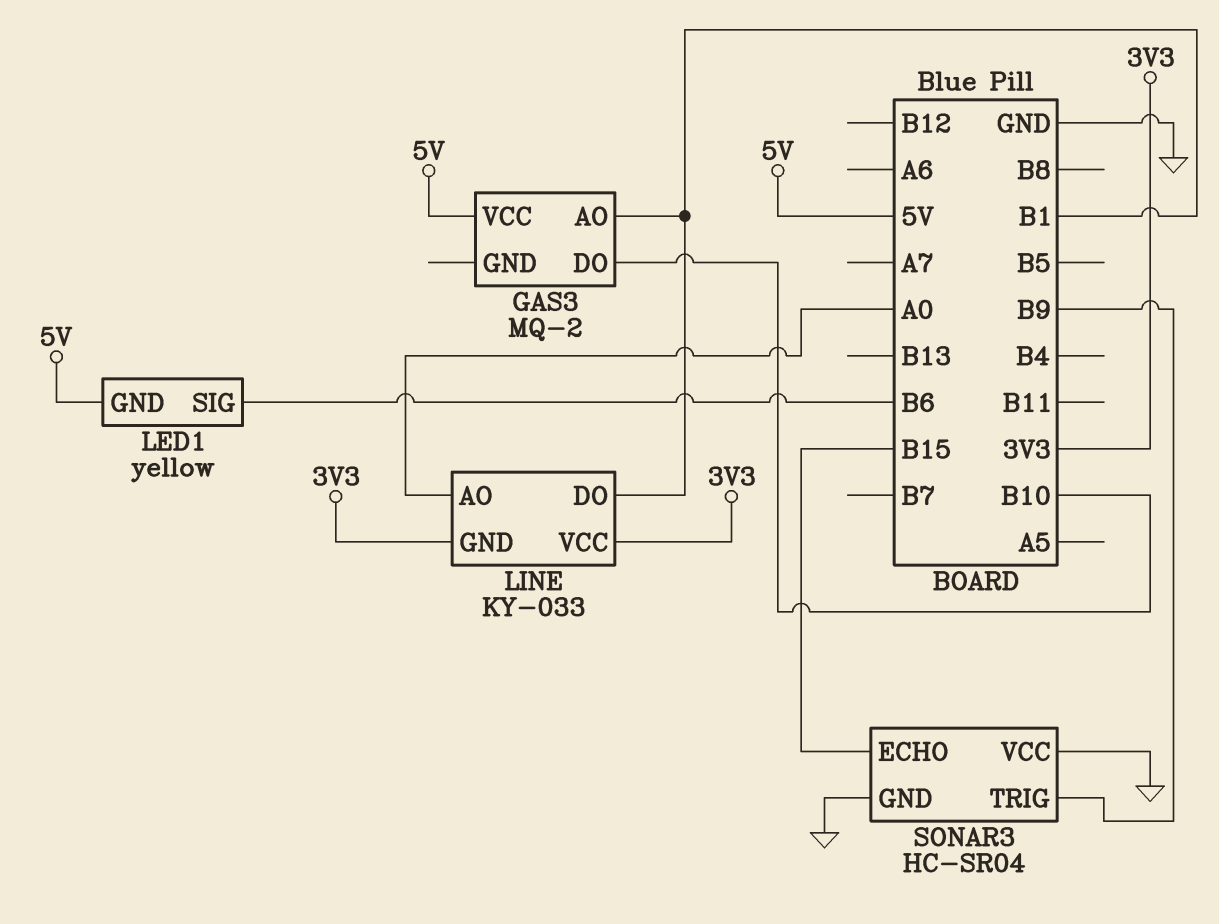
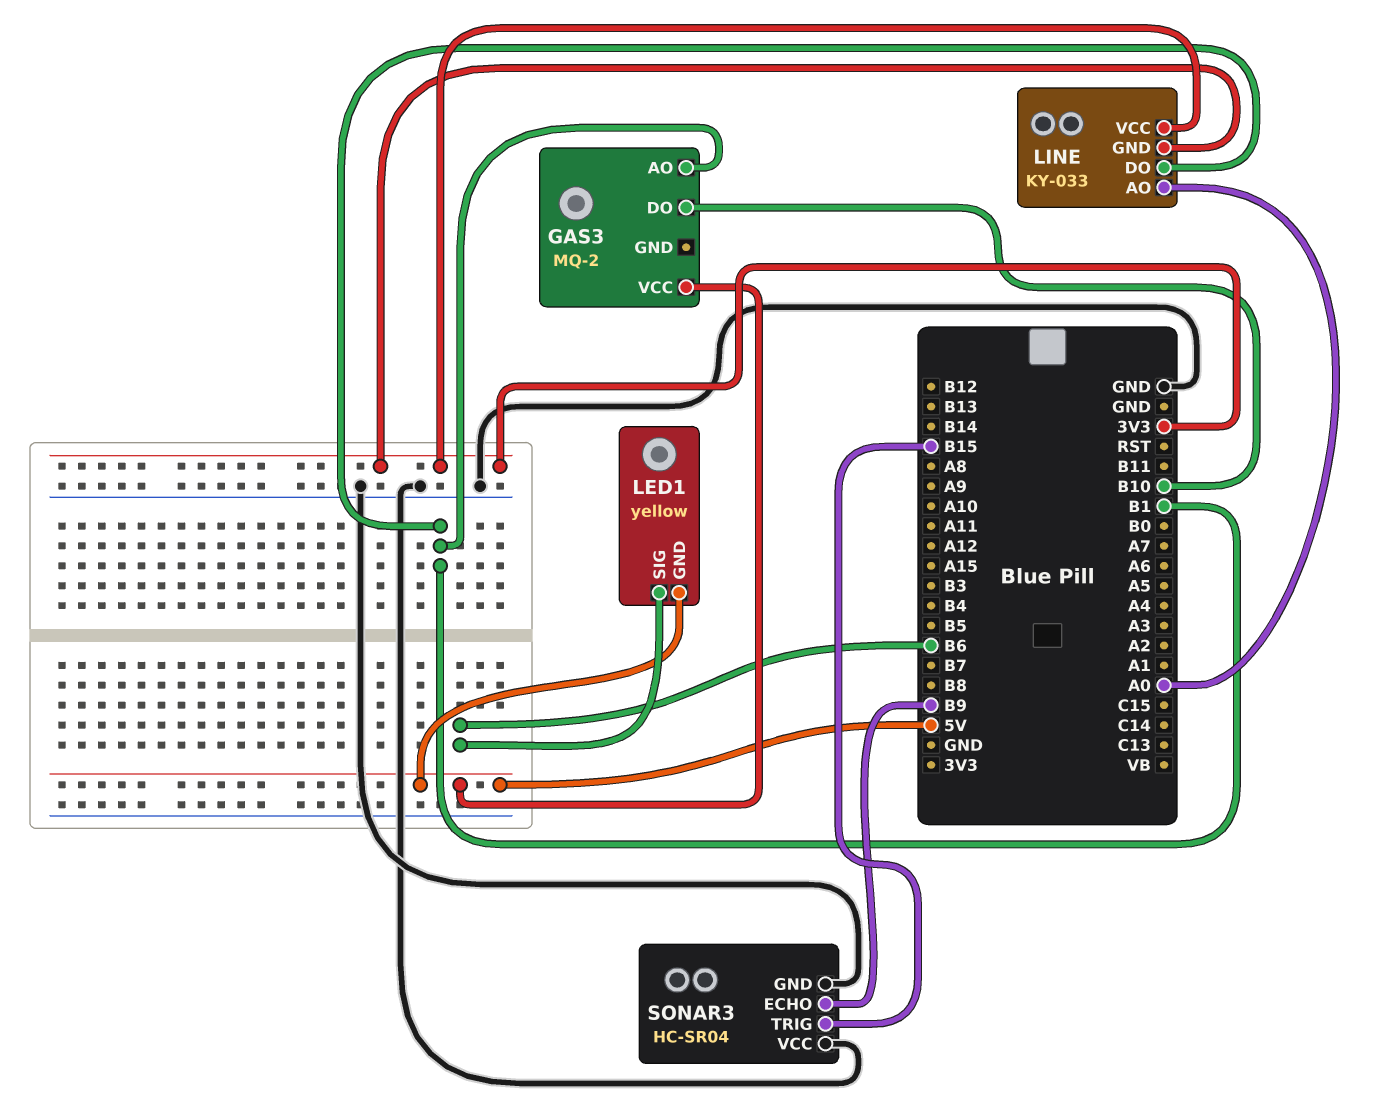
SONAR3 pin ECHO: B15 -> B9
SONAR3 pin TRIG: B9 -> B15

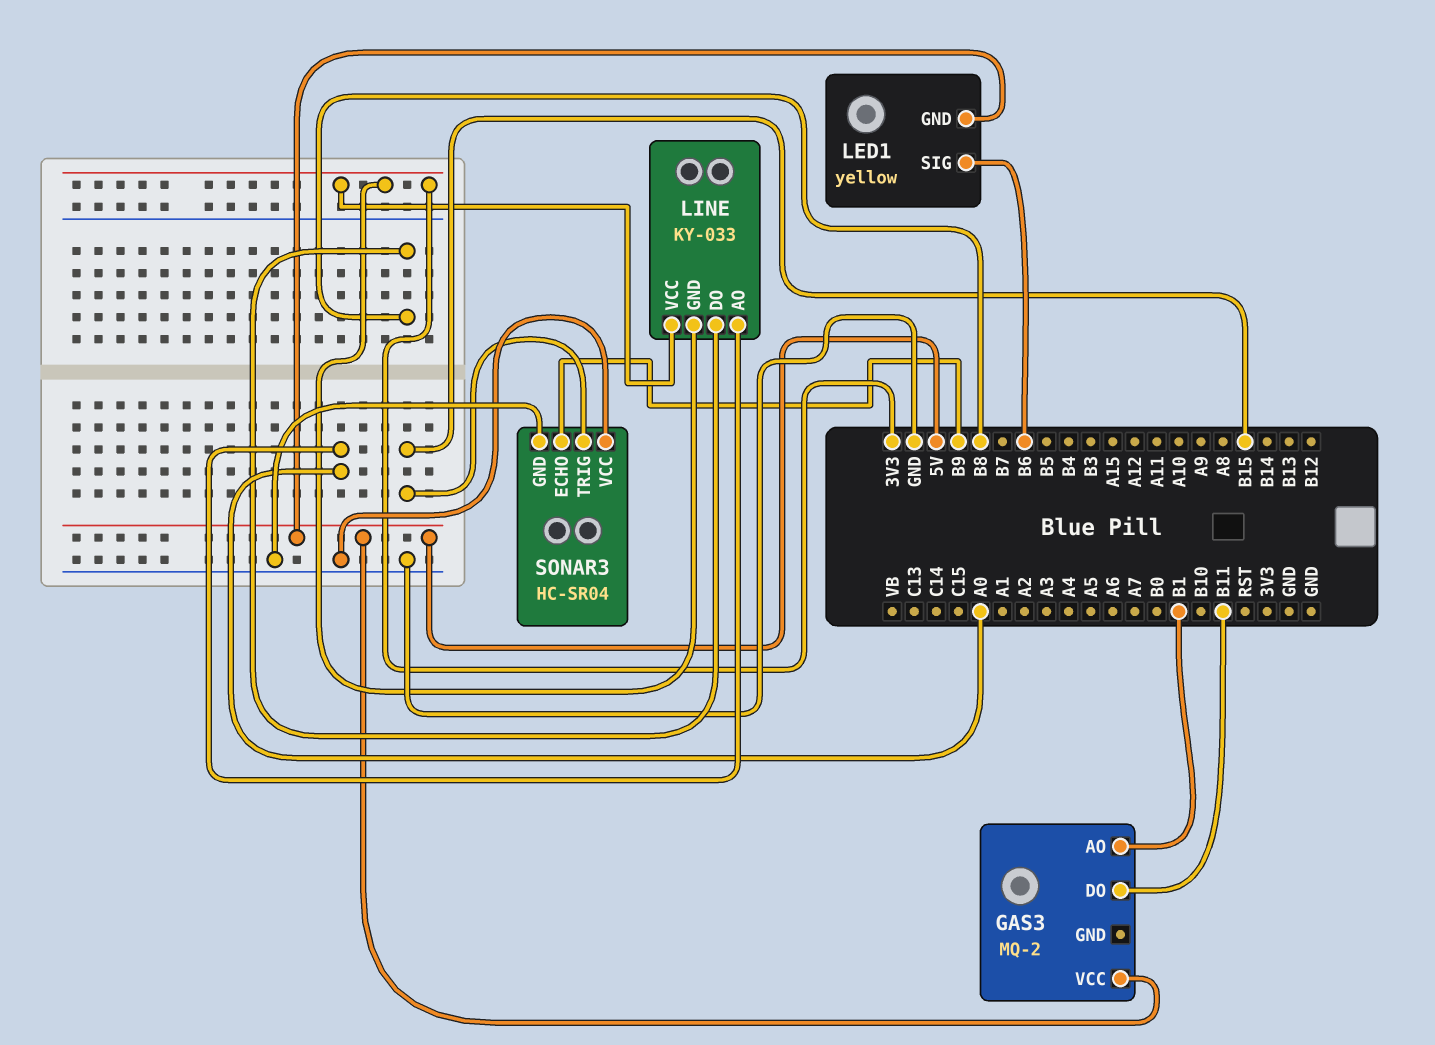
GAS3 pin DO: B10 -> B11
LINE pin DO: B1 -> B8

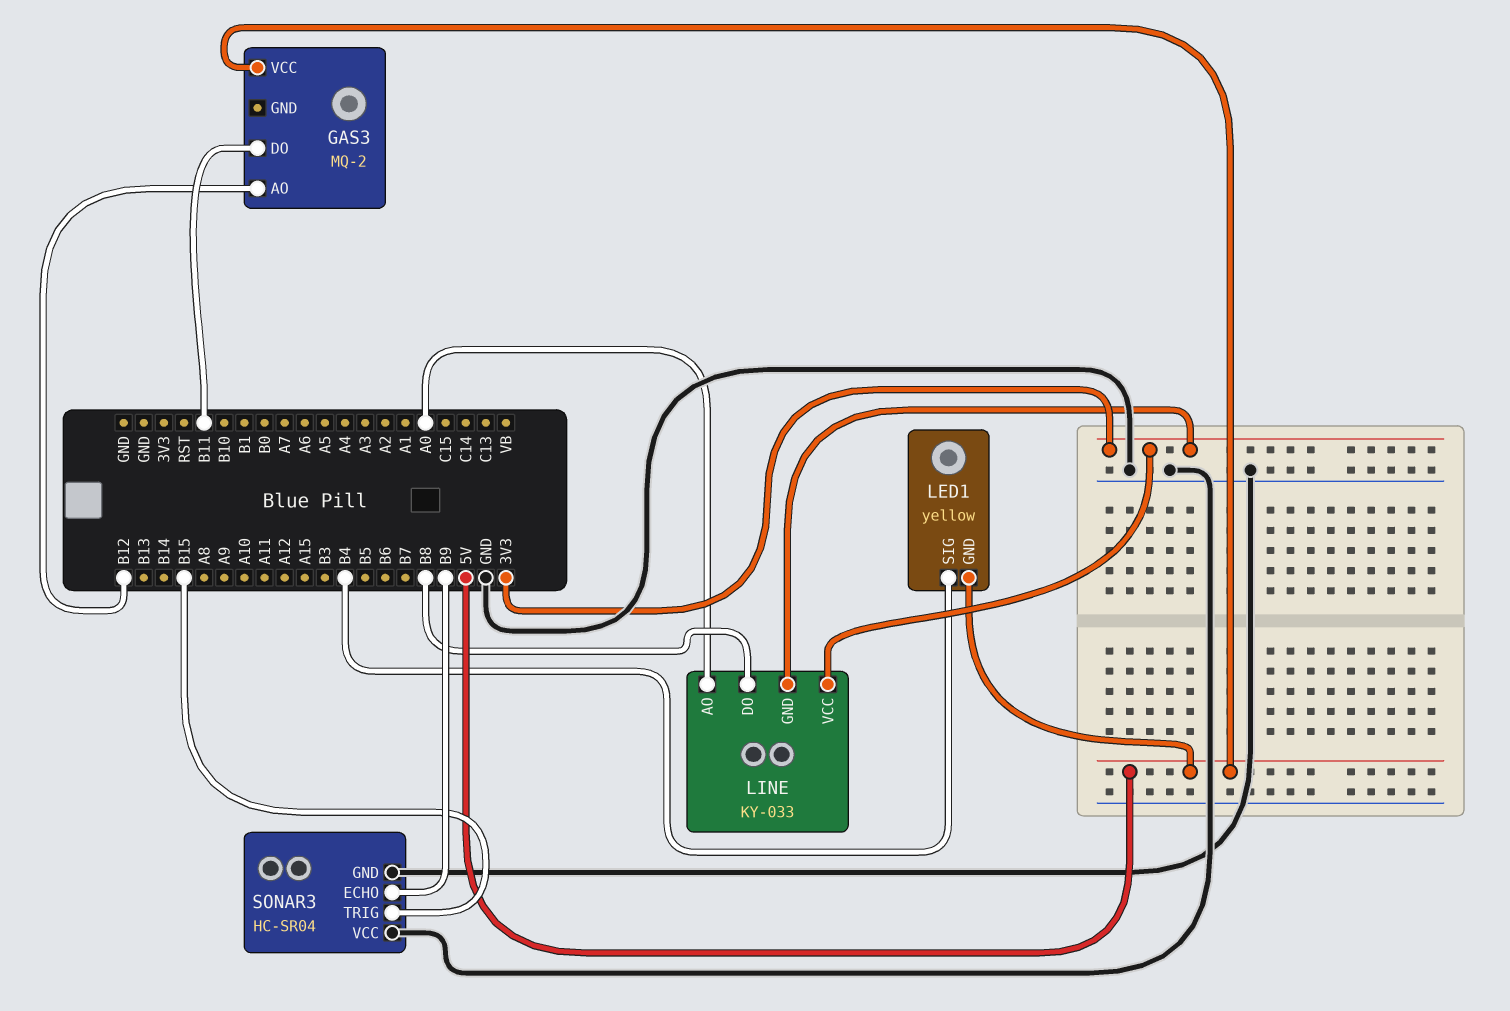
GAS3 pin AO: B1 -> B12
LED1 pin SIG: B6 -> B4

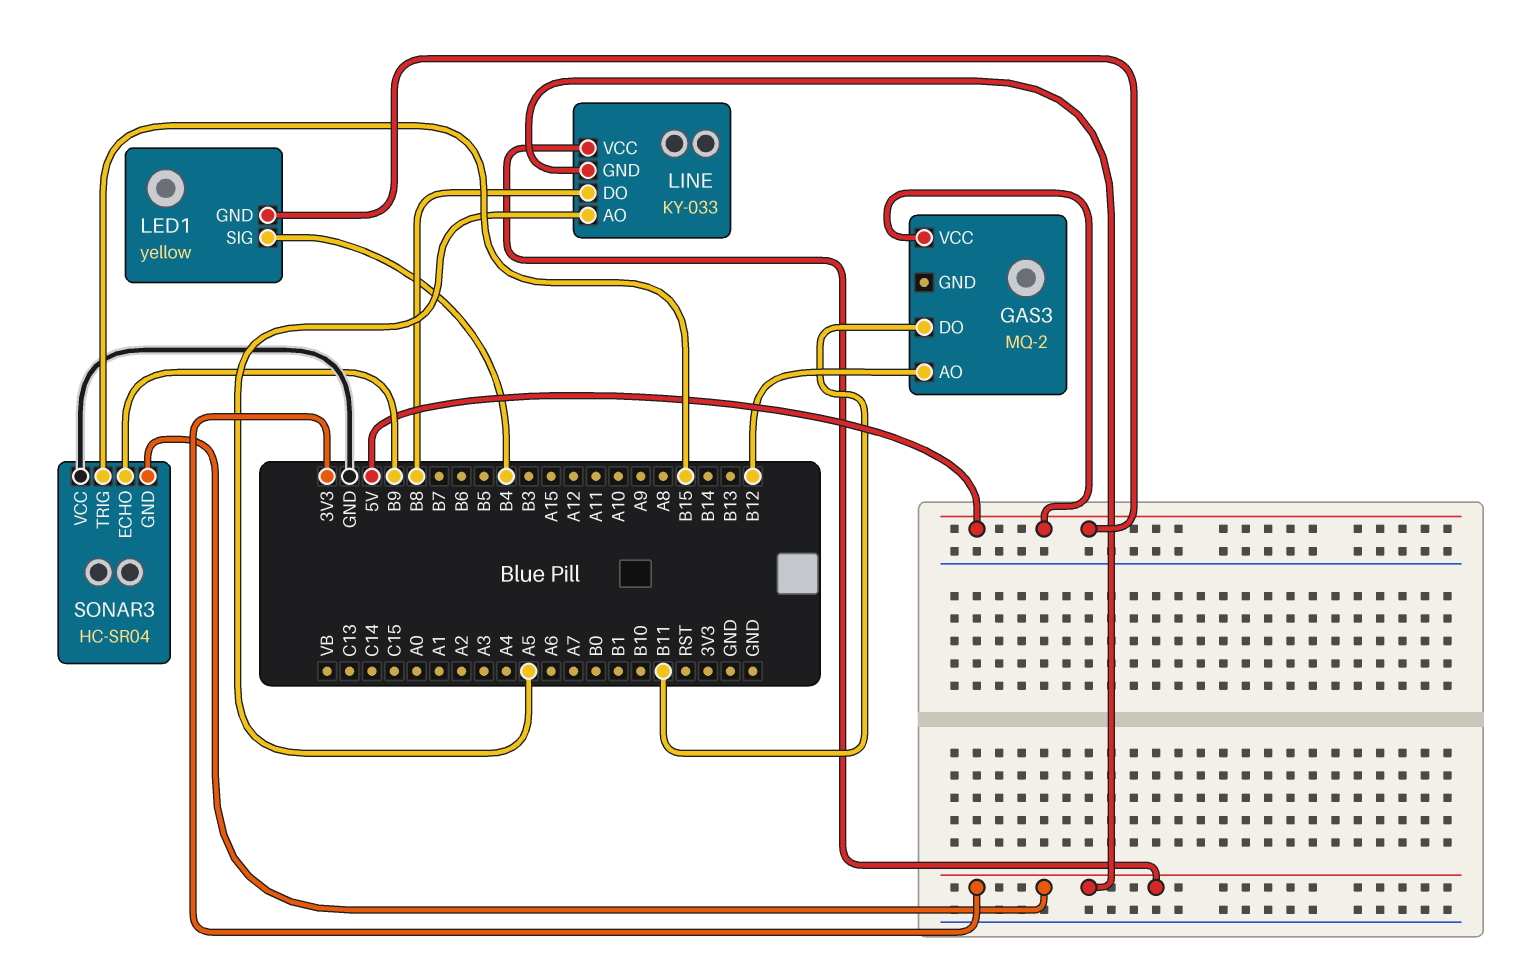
LINE pin AO: A0 -> A5
SONAR3 pin GND: GND -> 3V3

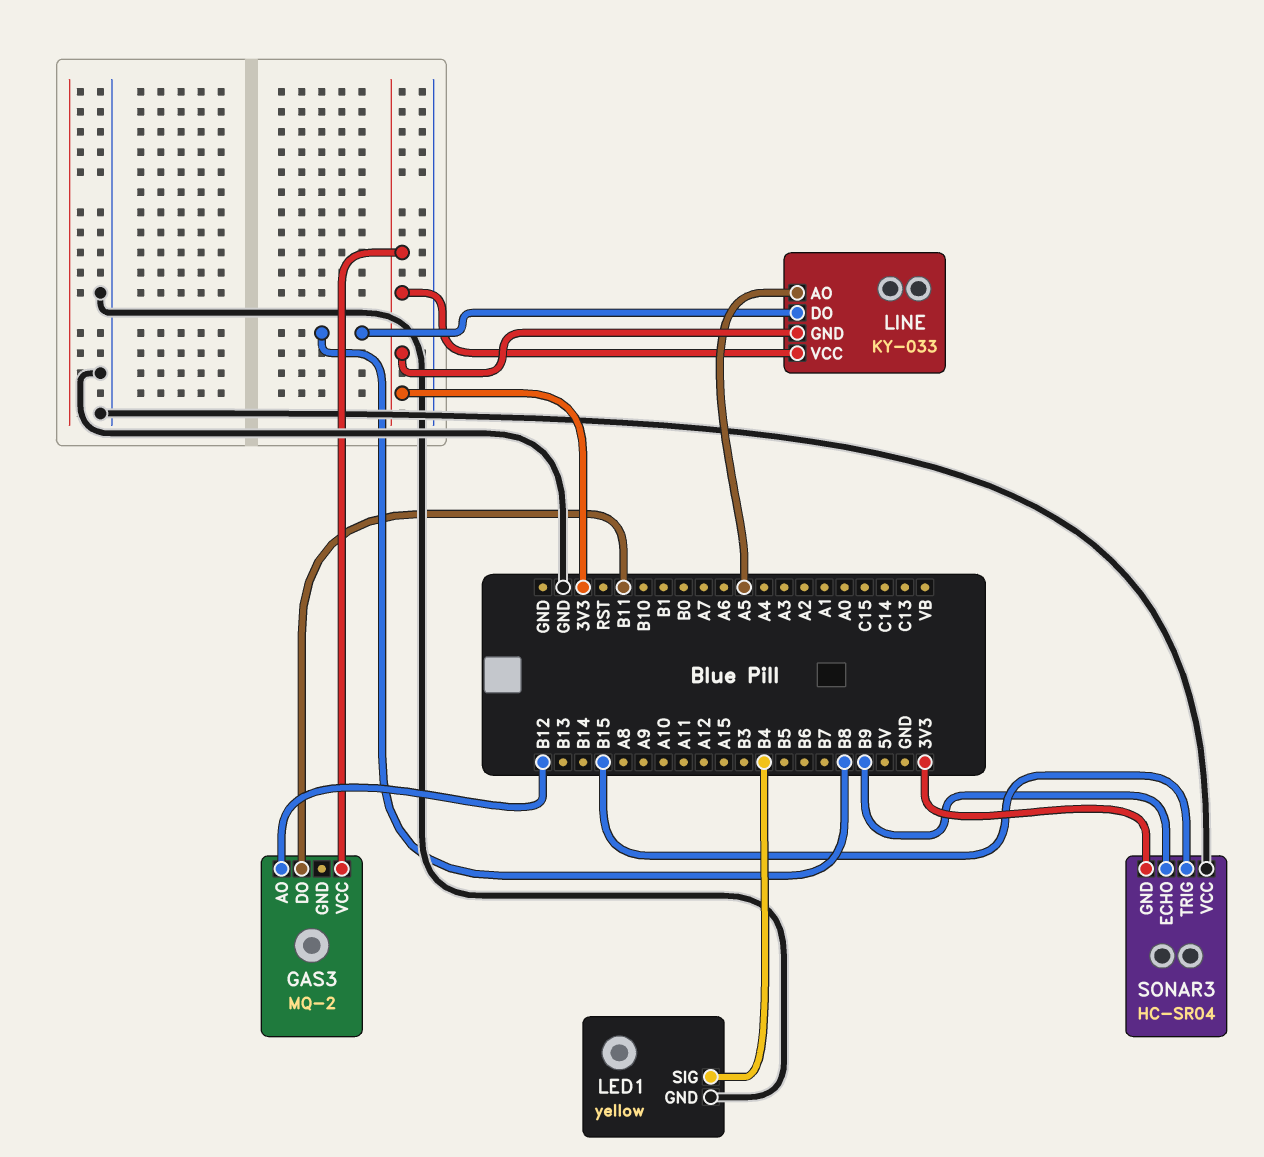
GAS3 pin VCC: 5V -> 3V3
LED1 pin GND: 5V -> GND

